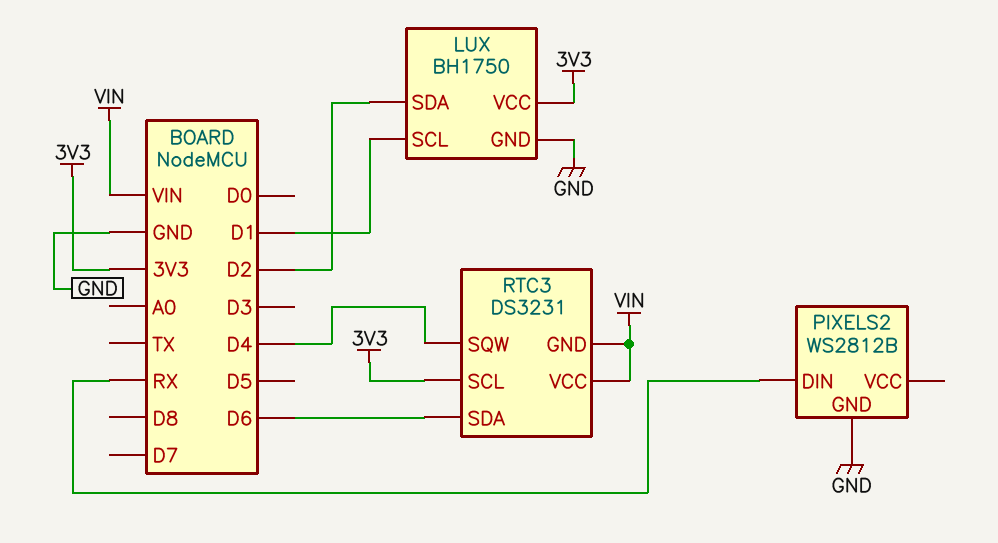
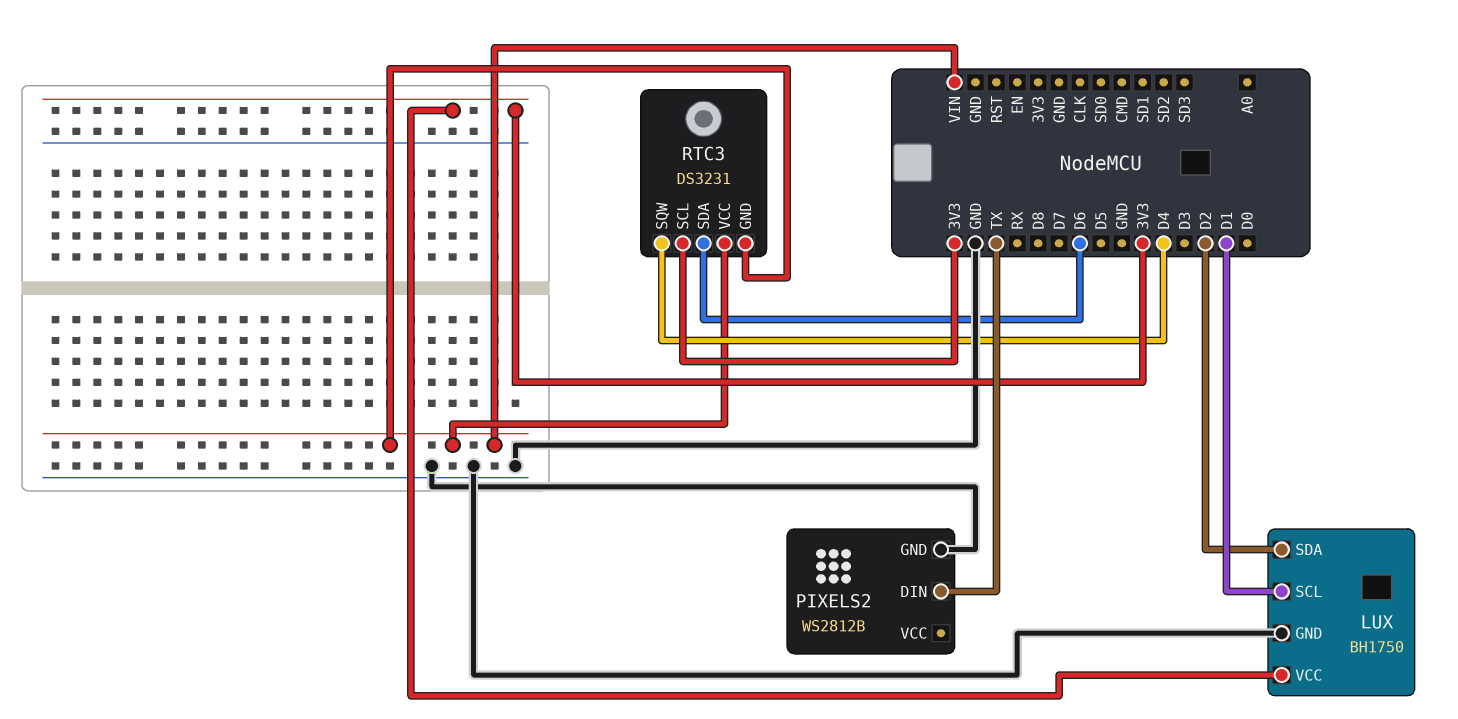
PIXELS2 pin DIN: RX -> TX

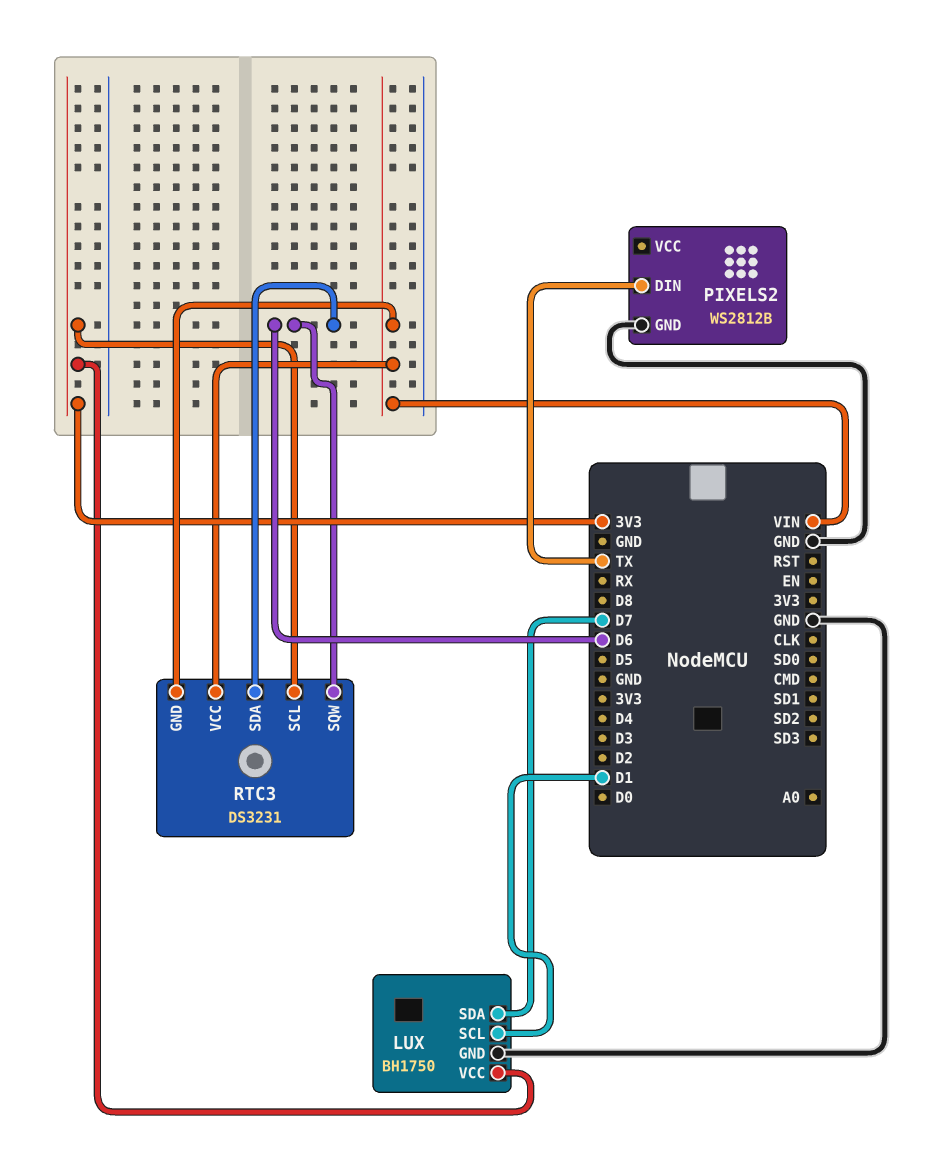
LUX pin SDA: D2 -> D7
RTC3 pin SQW: D4 -> D6

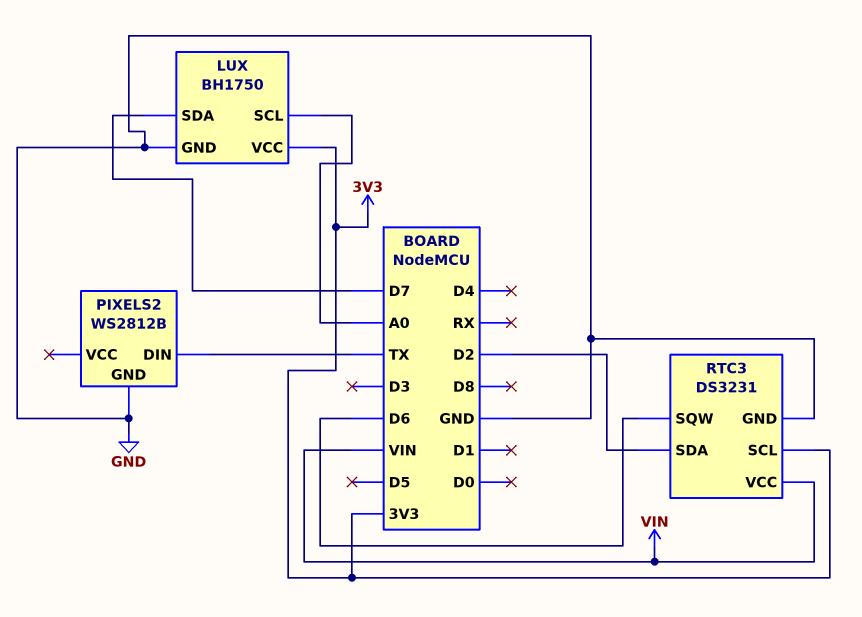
LUX pin SCL: D1 -> A0
RTC3 pin GND: VIN -> GND
RTC3 pin SDA: D6 -> D2

